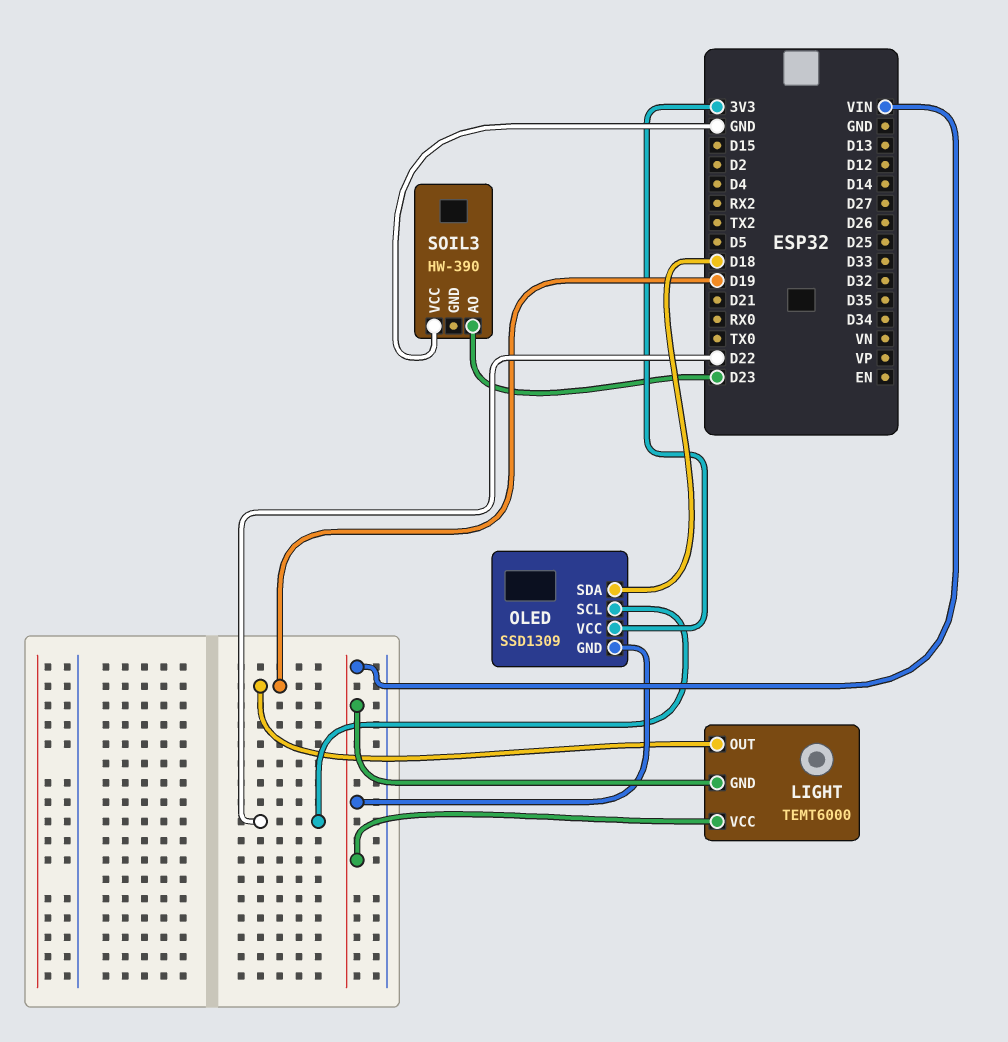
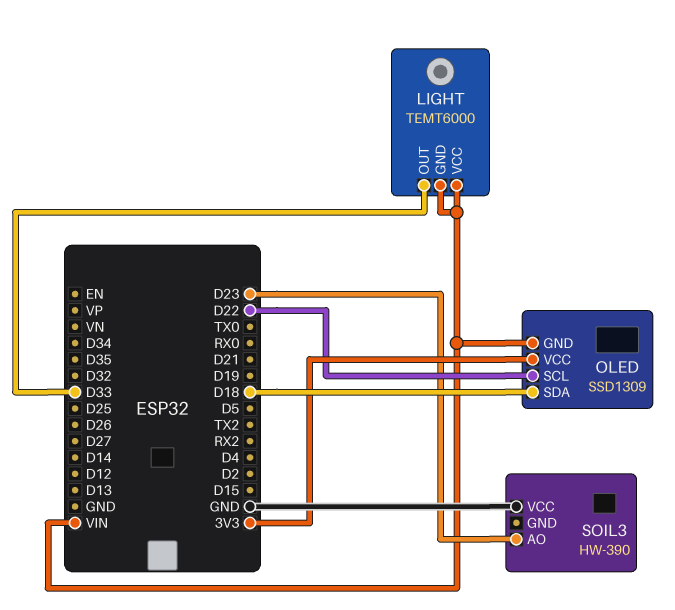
LIGHT pin OUT: D19 -> D33

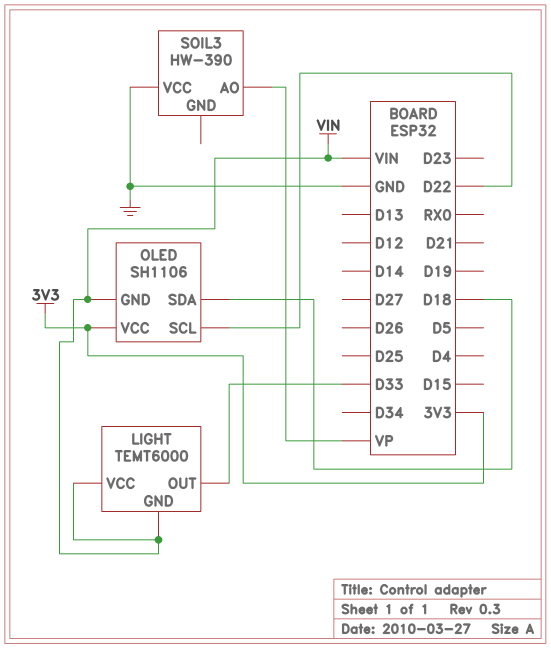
OLED: SSD1309 -> SH1106
SOIL3 pin AO: D23 -> VP

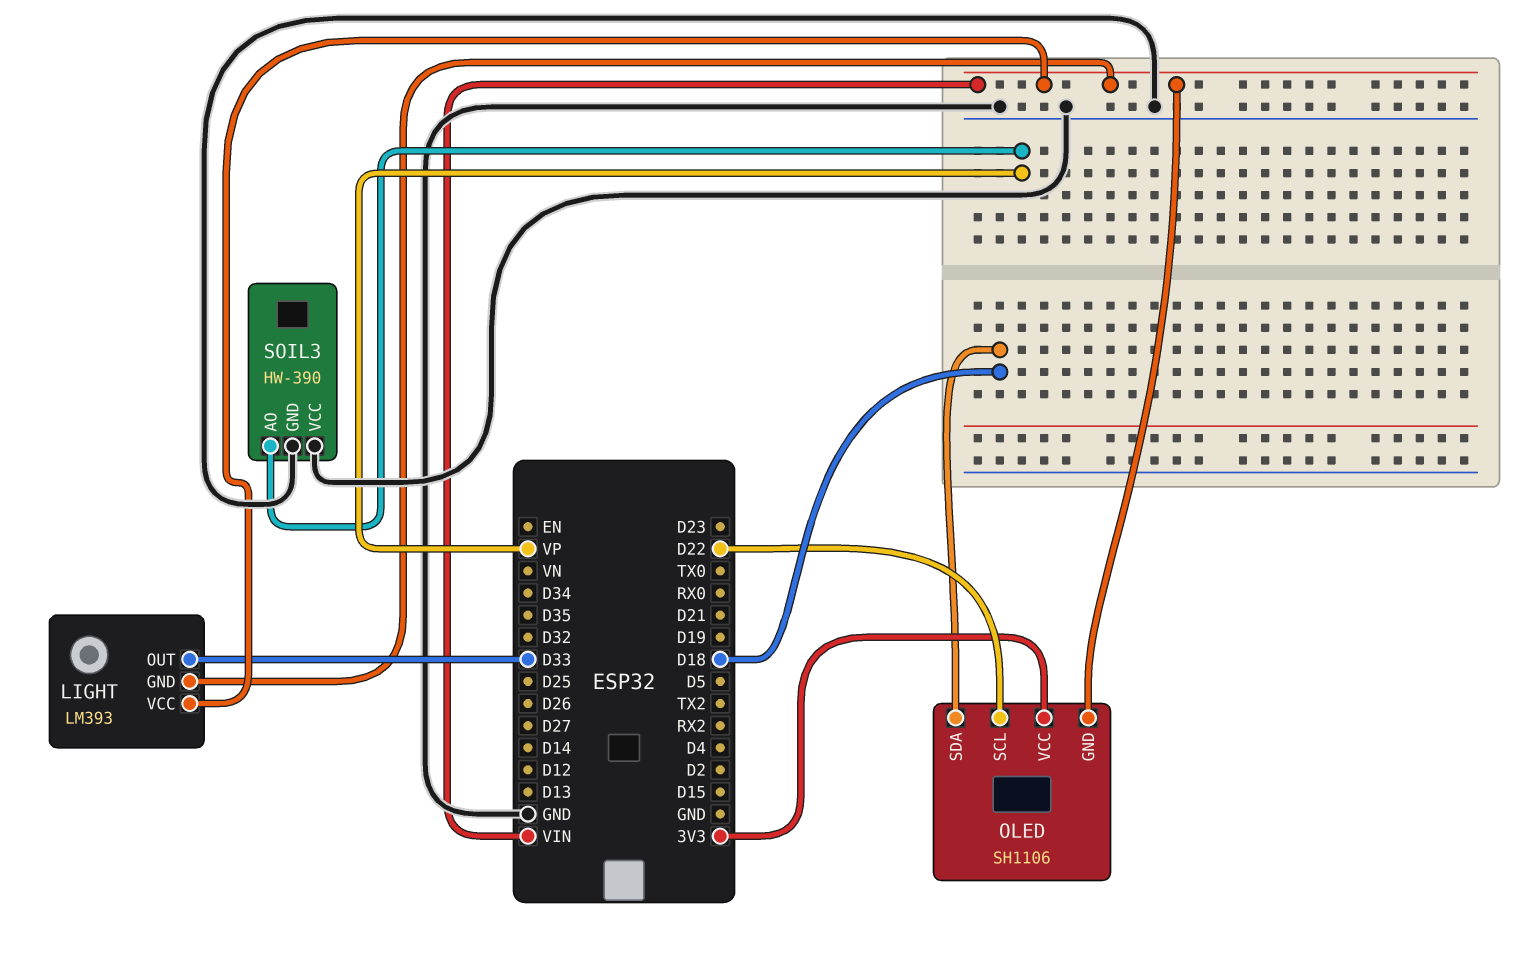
LIGHT: TEMT6000 -> LM393
SOIL3 pin GND: none -> GND

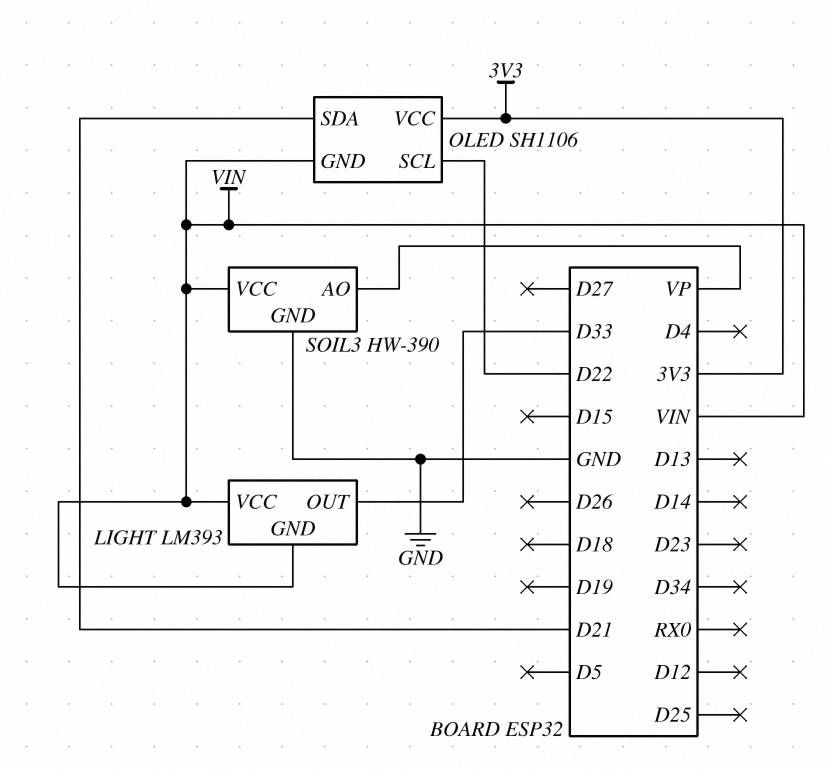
OLED pin SDA: D18 -> D21
SOIL3 pin VCC: GND -> VIN

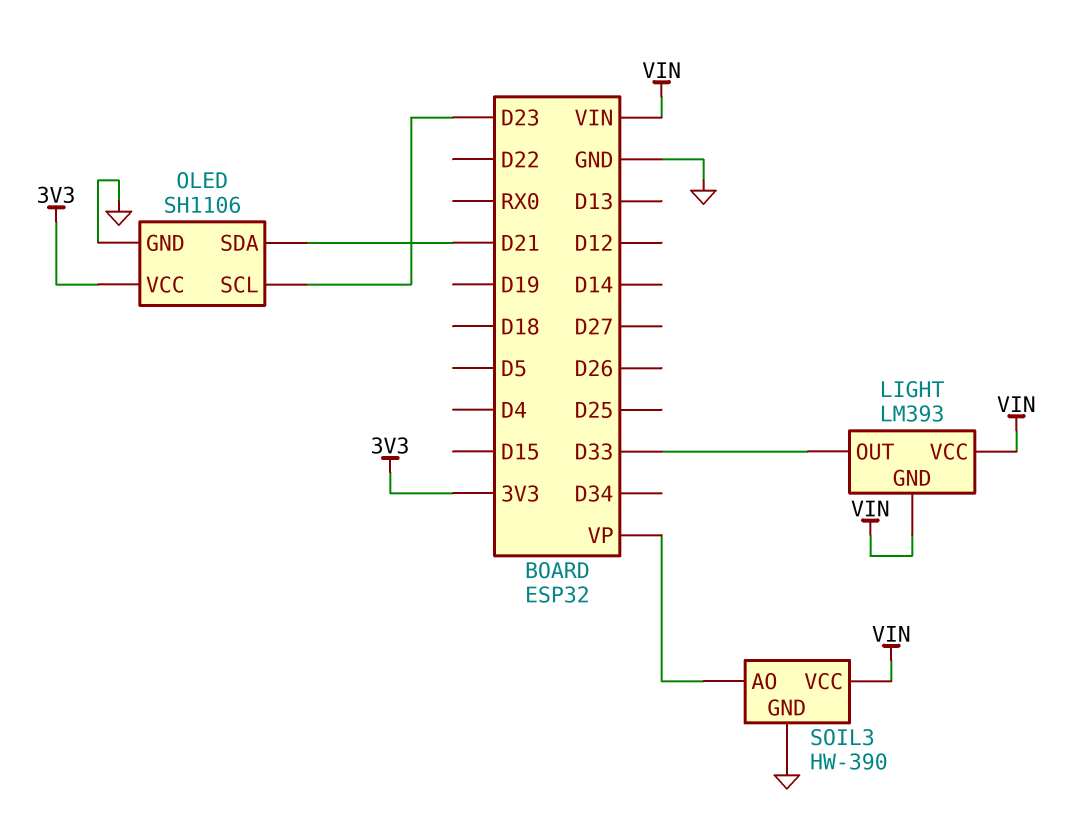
OLED pin GND: VIN -> GND
OLED pin SCL: D22 -> D23

